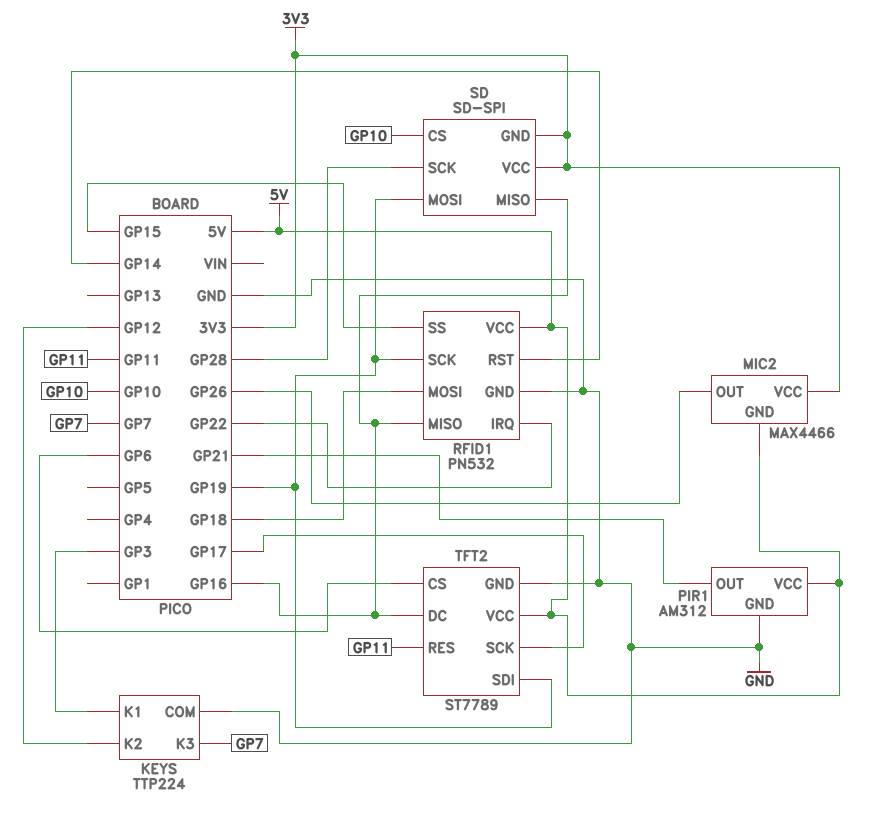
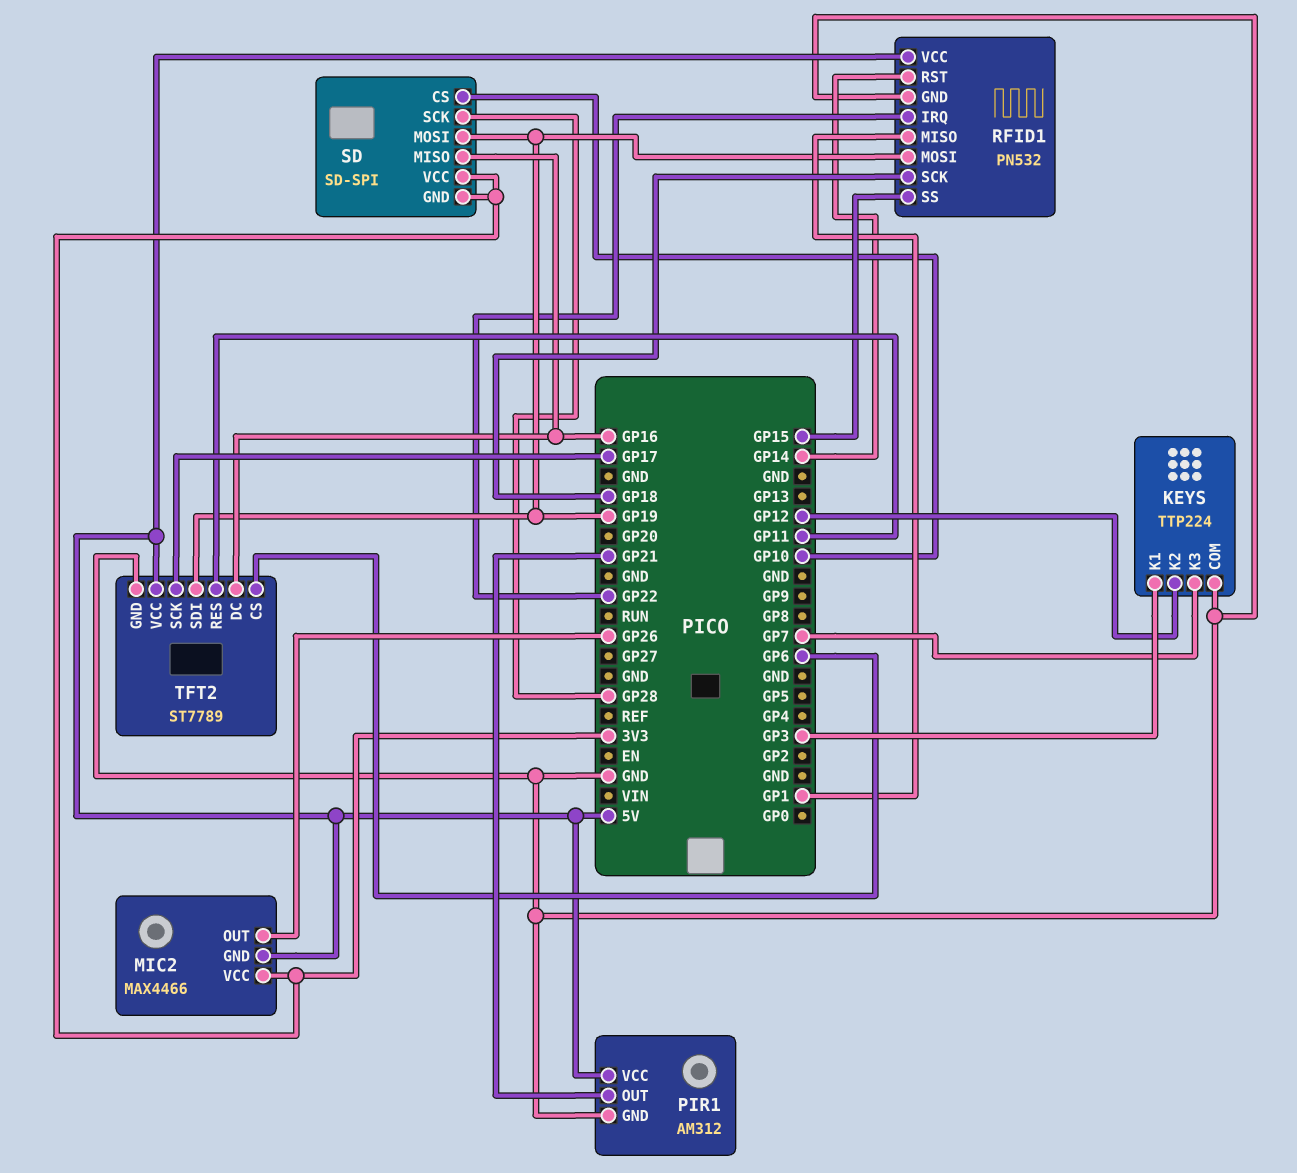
RFID1 pin MISO: GP16 -> GP1
RFID1 pin MOSI: GP18 -> GP19
RFID1 pin SCK: GP19 -> GP18

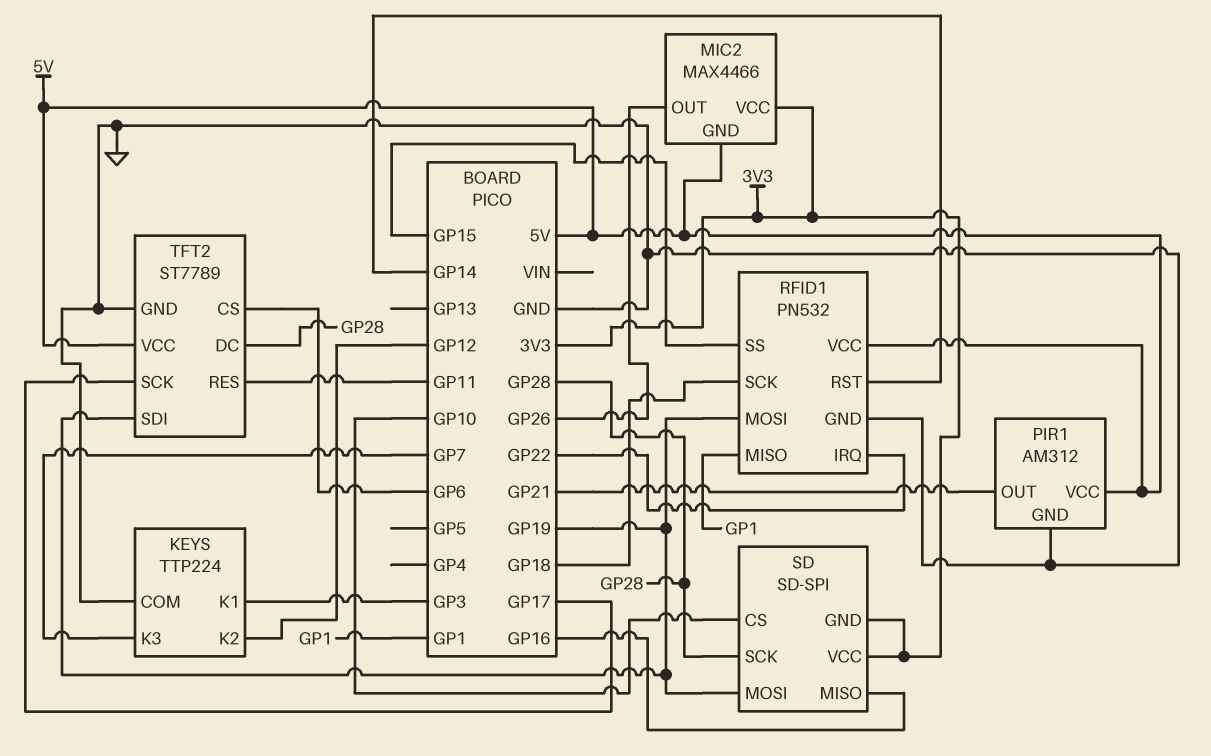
TFT2 pin DC: GP16 -> GP28

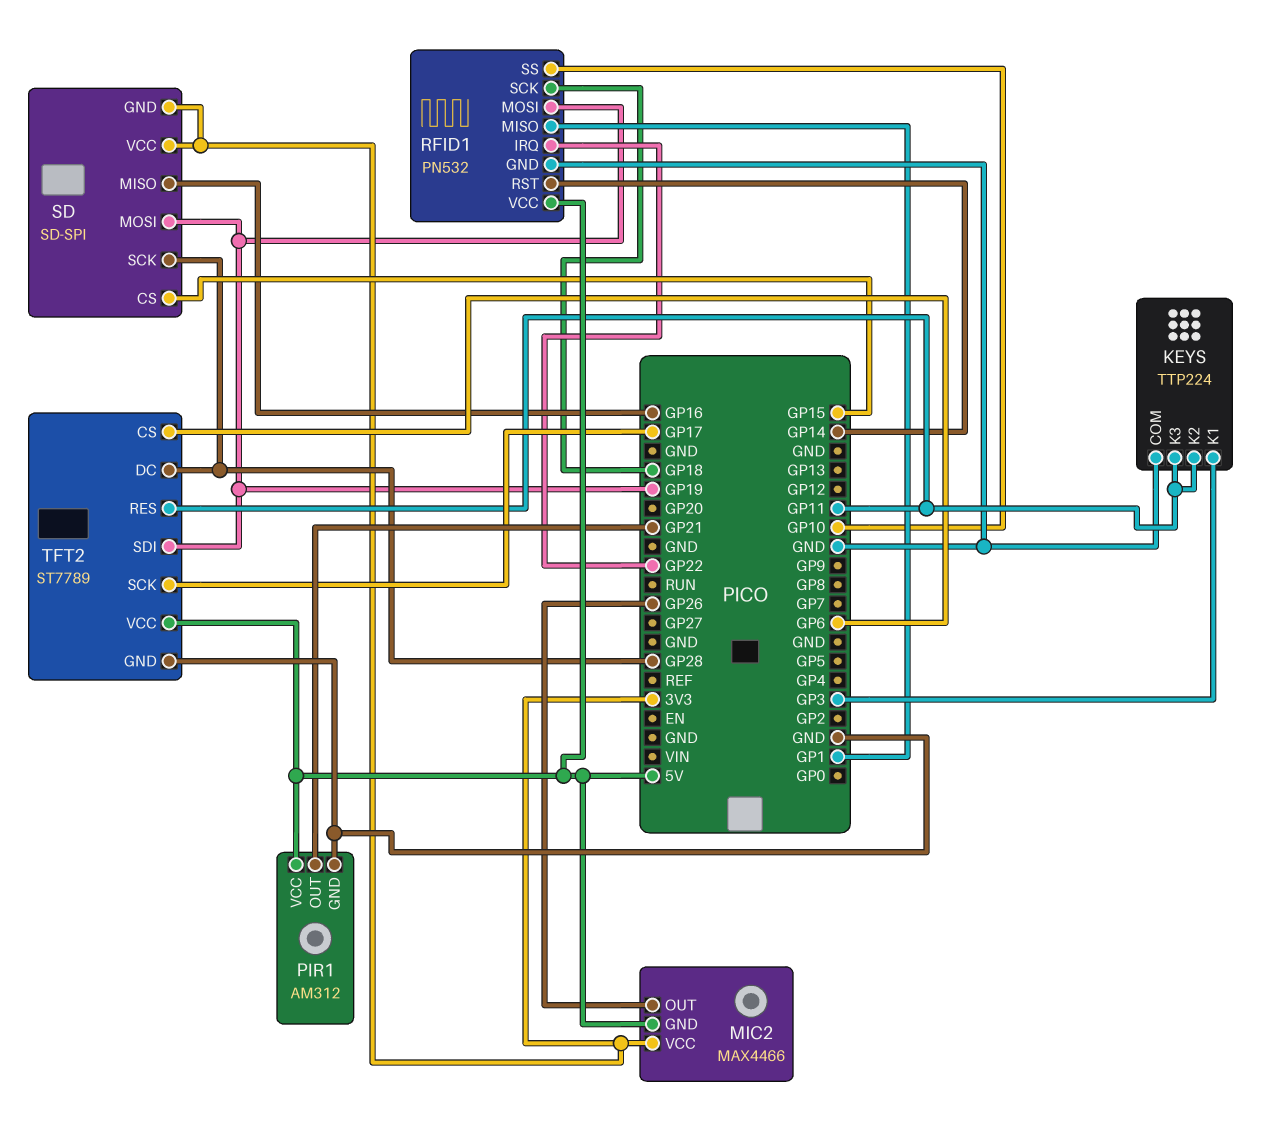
KEYS pin K2: GP12 -> GP11
KEYS pin K3: GP7 -> GP11
RFID1 pin SS: GP15 -> GP10
SD pin CS: GP10 -> GP15

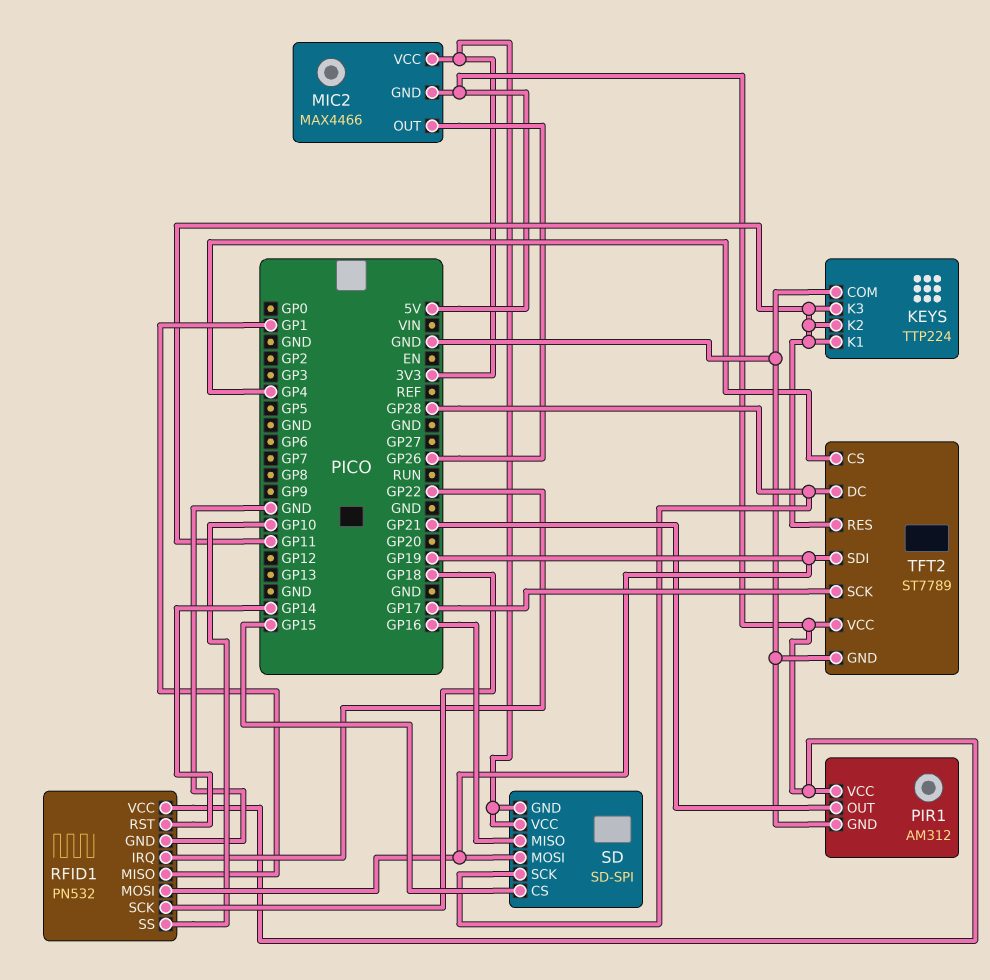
KEYS pin K1: GP3 -> GP11
TFT2 pin CS: GP6 -> GP4

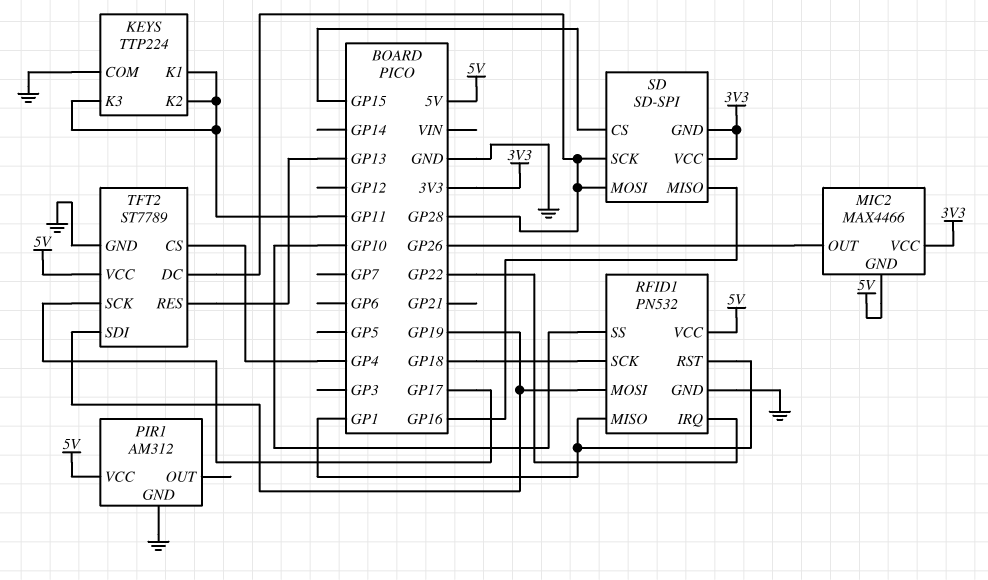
PIR1 pin OUT: GP21 -> none
RFID1 pin RST: GP14 -> GP1
SD pin MOSI: GP19 -> GP28
TFT2 pin RES: GP11 -> GP13

